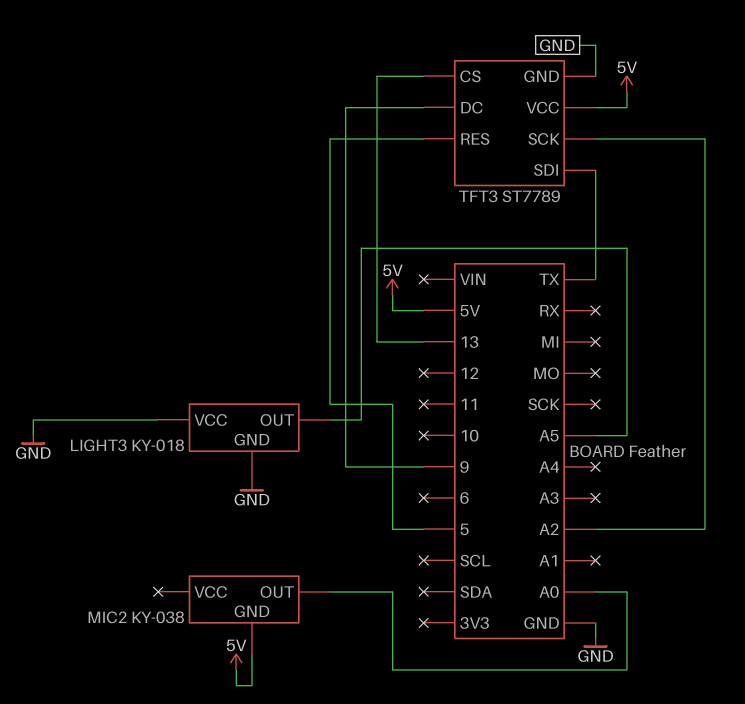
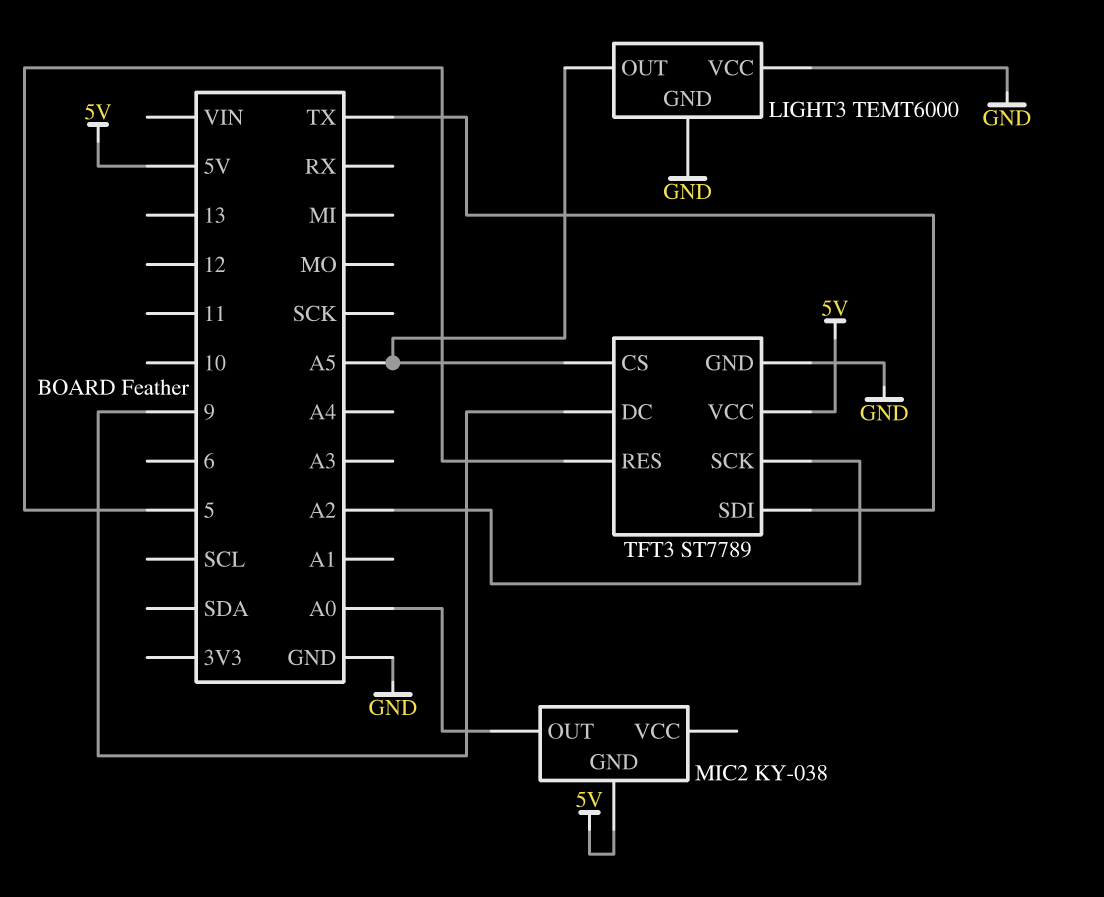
LIGHT3: KY-018 -> TEMT6000
TFT3 pin CS: 13 -> A5

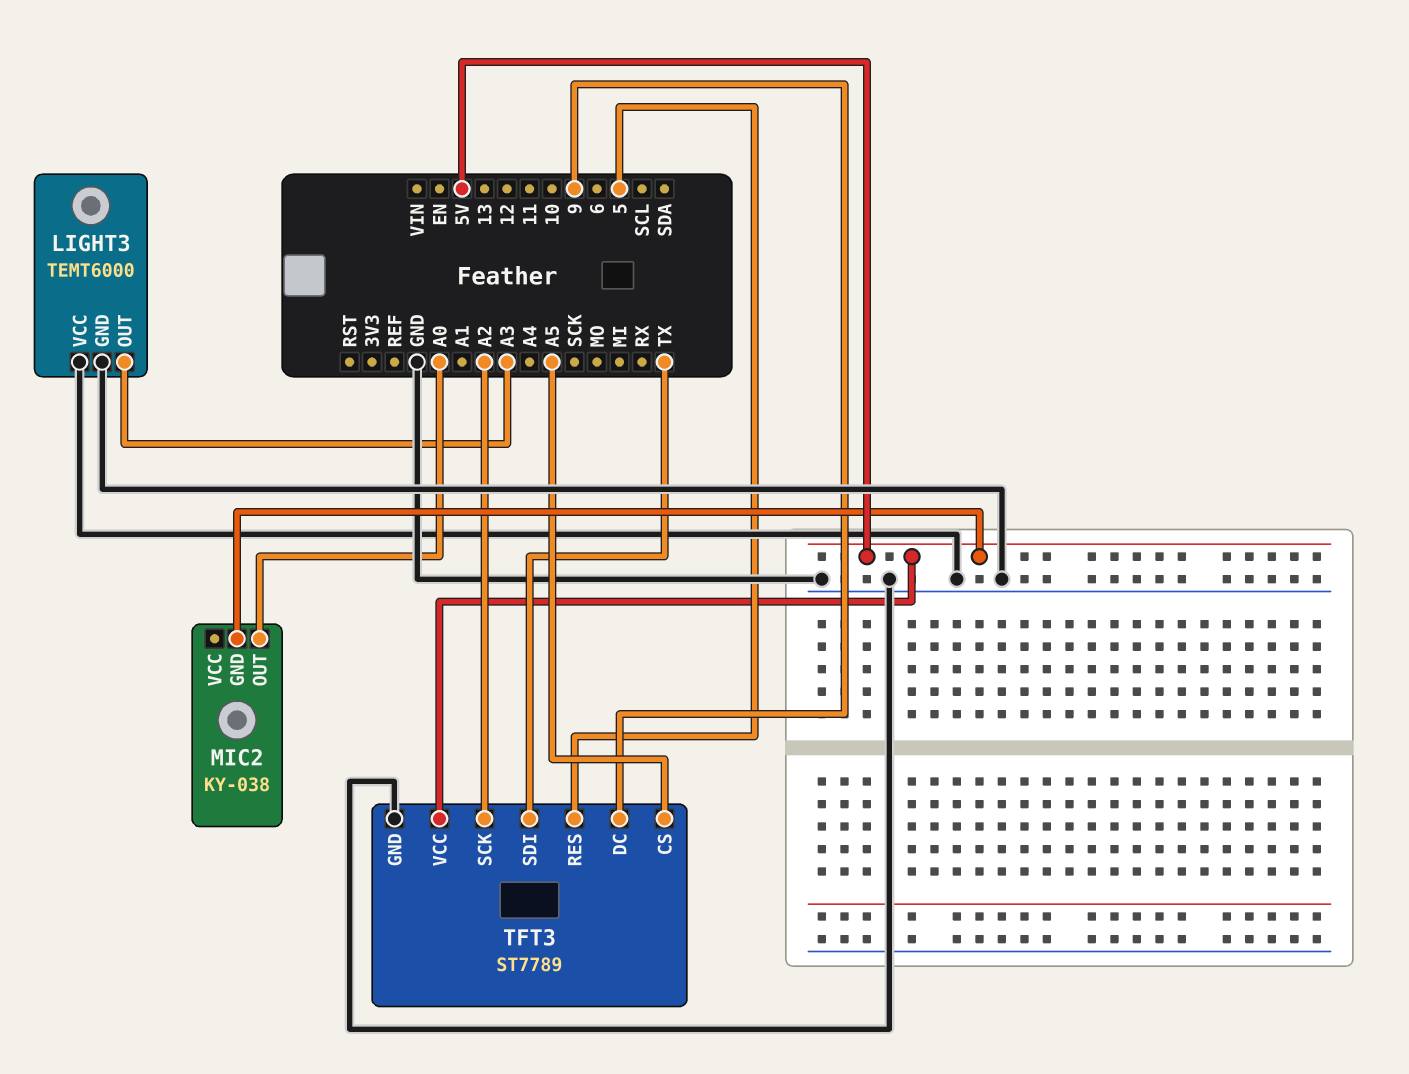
LIGHT3 pin OUT: A5 -> A3

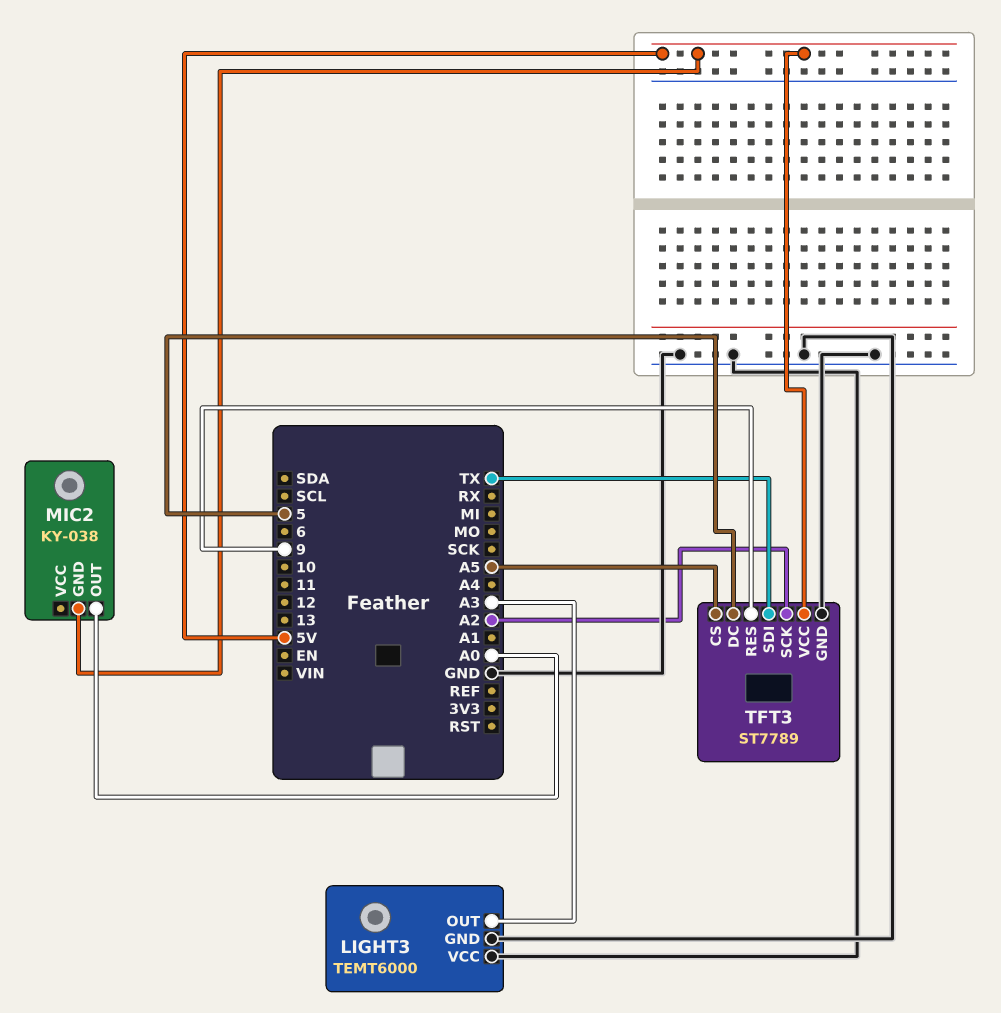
TFT3 pin DC: 9 -> 5
TFT3 pin RES: 5 -> 9

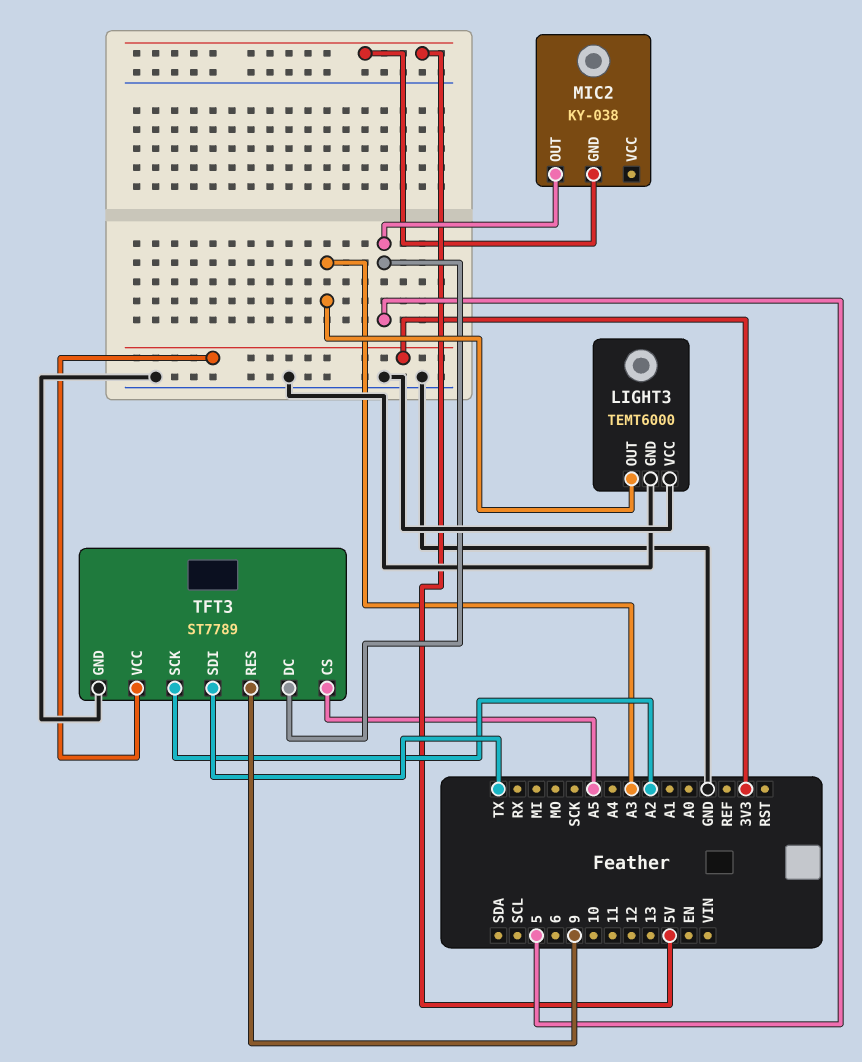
MIC2 pin OUT: A0 -> 5
TFT3 pin VCC: 5V -> 3V3

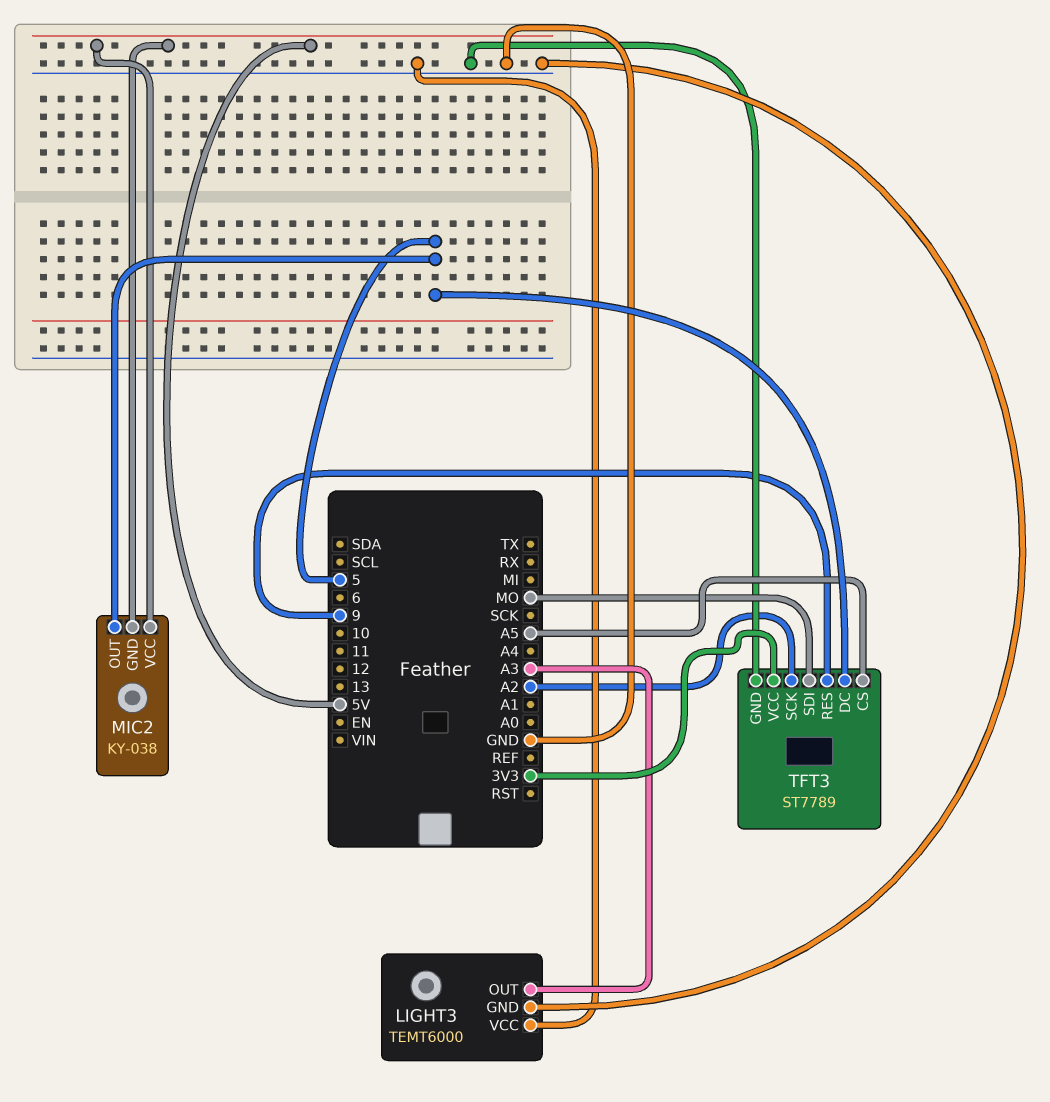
MIC2 pin VCC: none -> 5V
TFT3 pin SDI: TX -> MO

